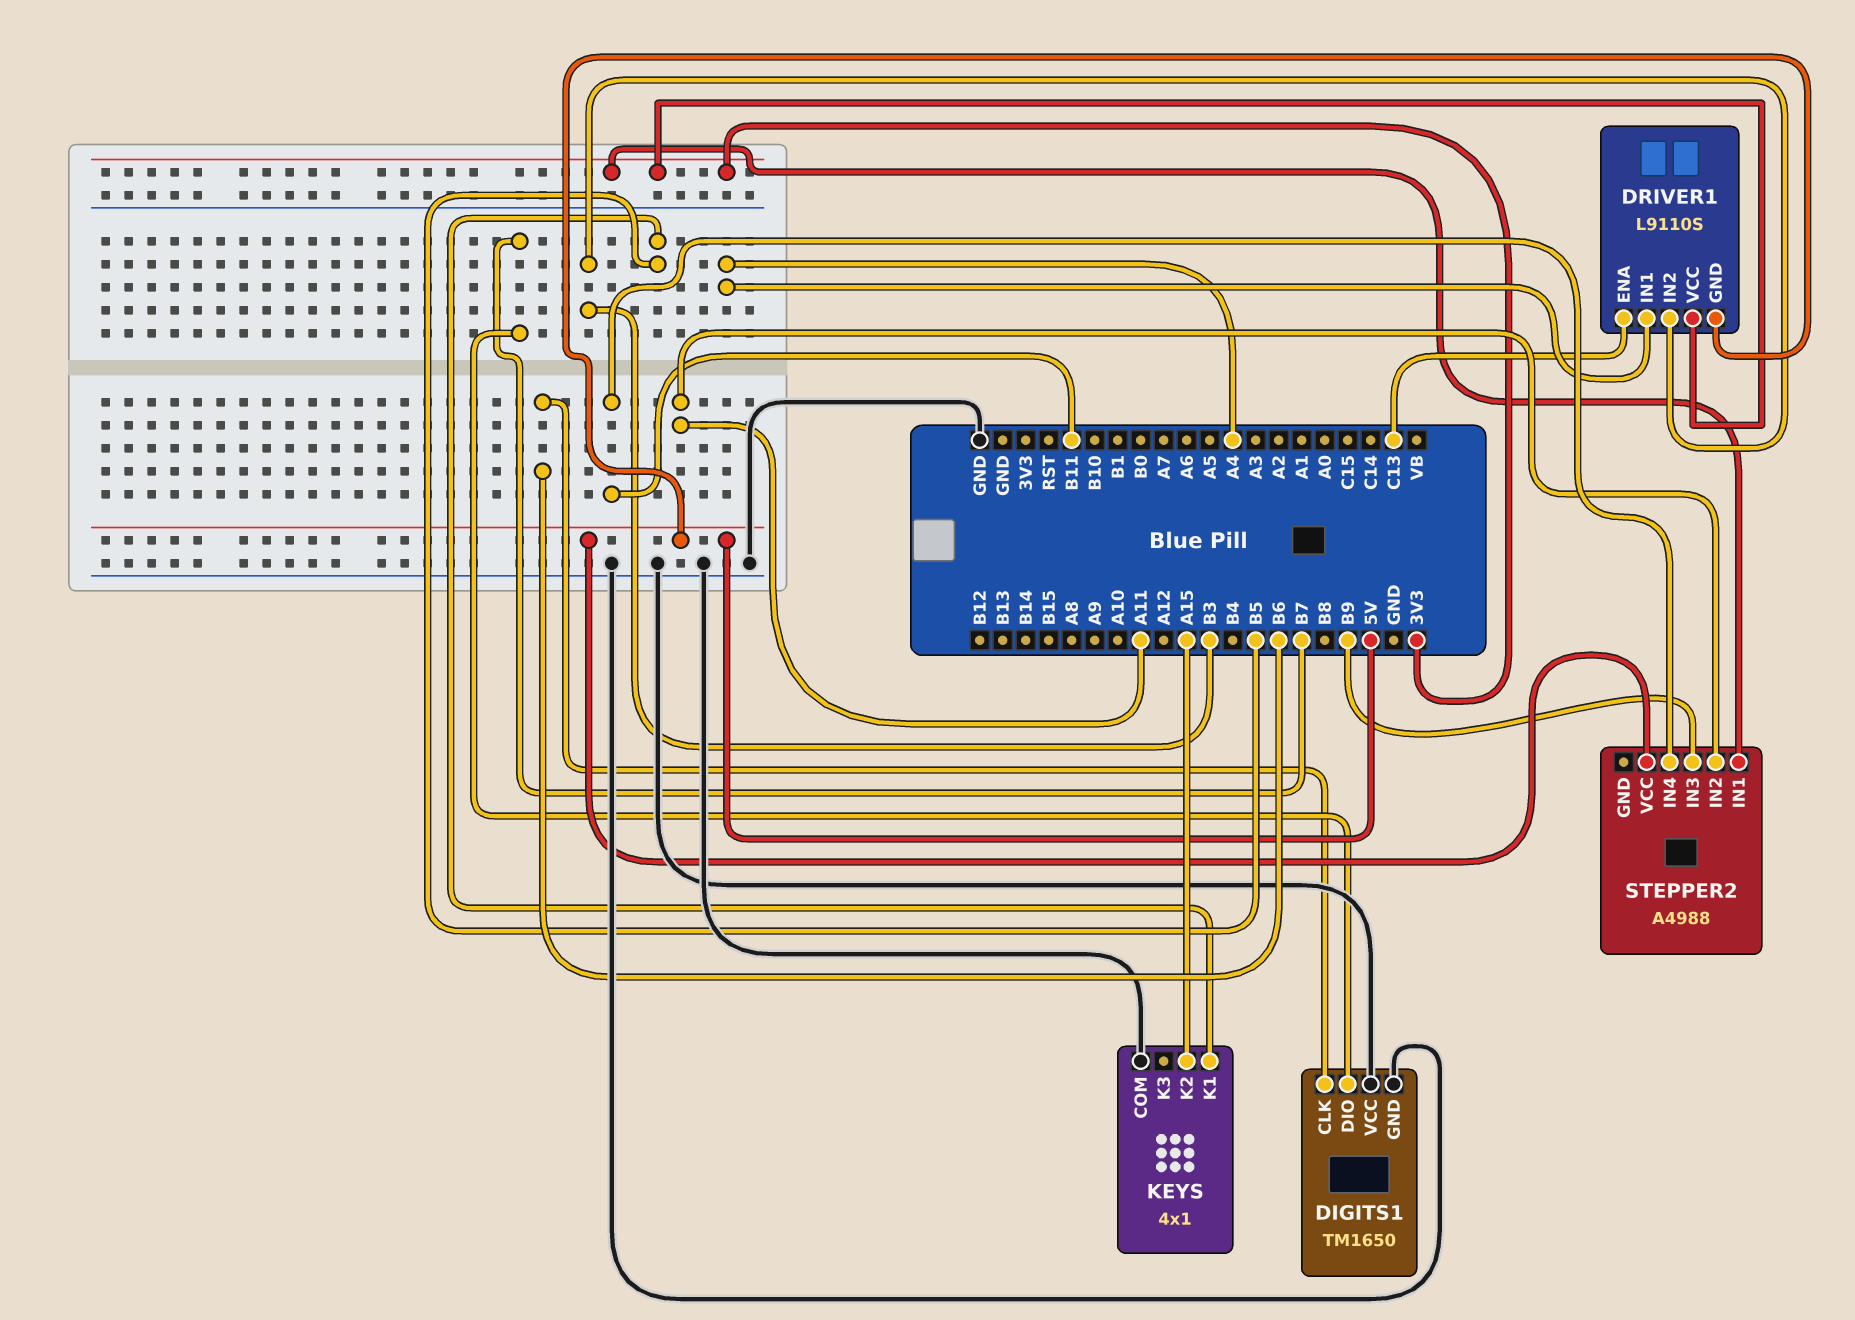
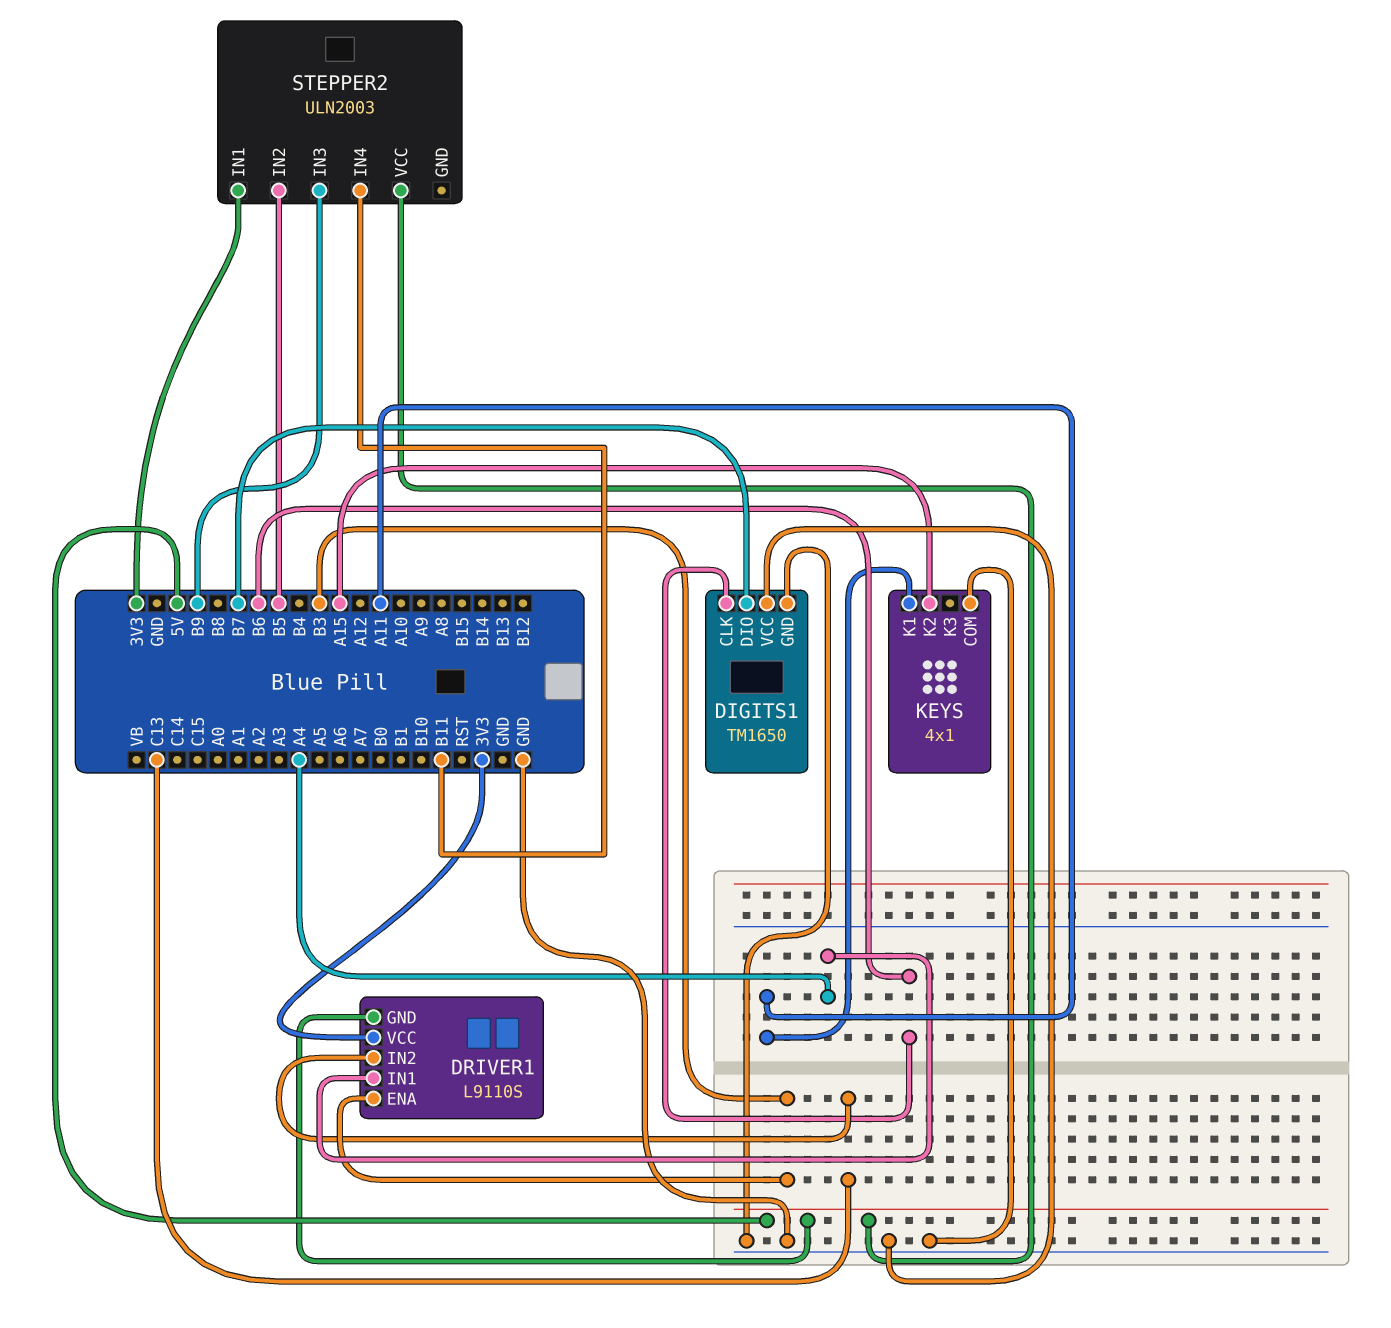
DRIVER1 pin ENA: C13 -> B3
DRIVER1 pin IN2: B3 -> C13
KEYS pin K1: B5 -> A11
STEPPER2: A4988 -> ULN2003
STEPPER2 pin IN2: A11 -> B5

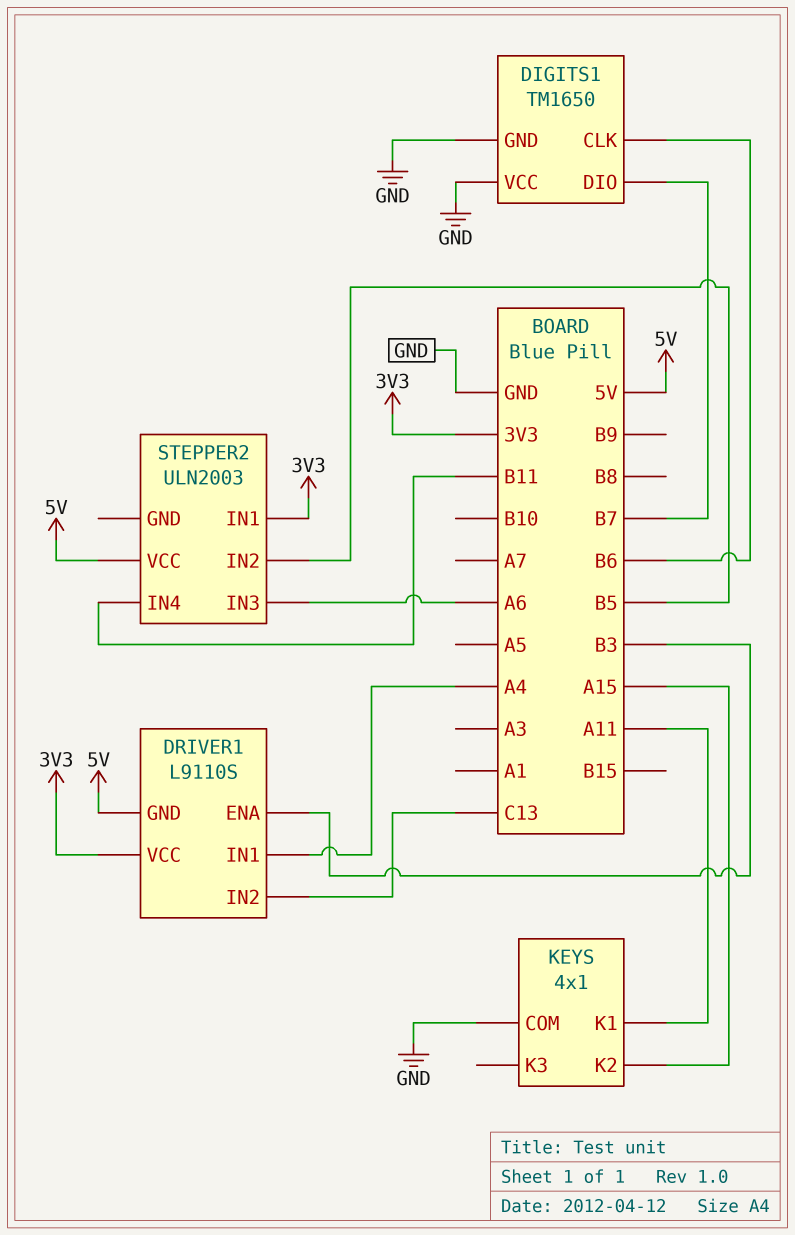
STEPPER2 pin IN3: B9 -> A6

